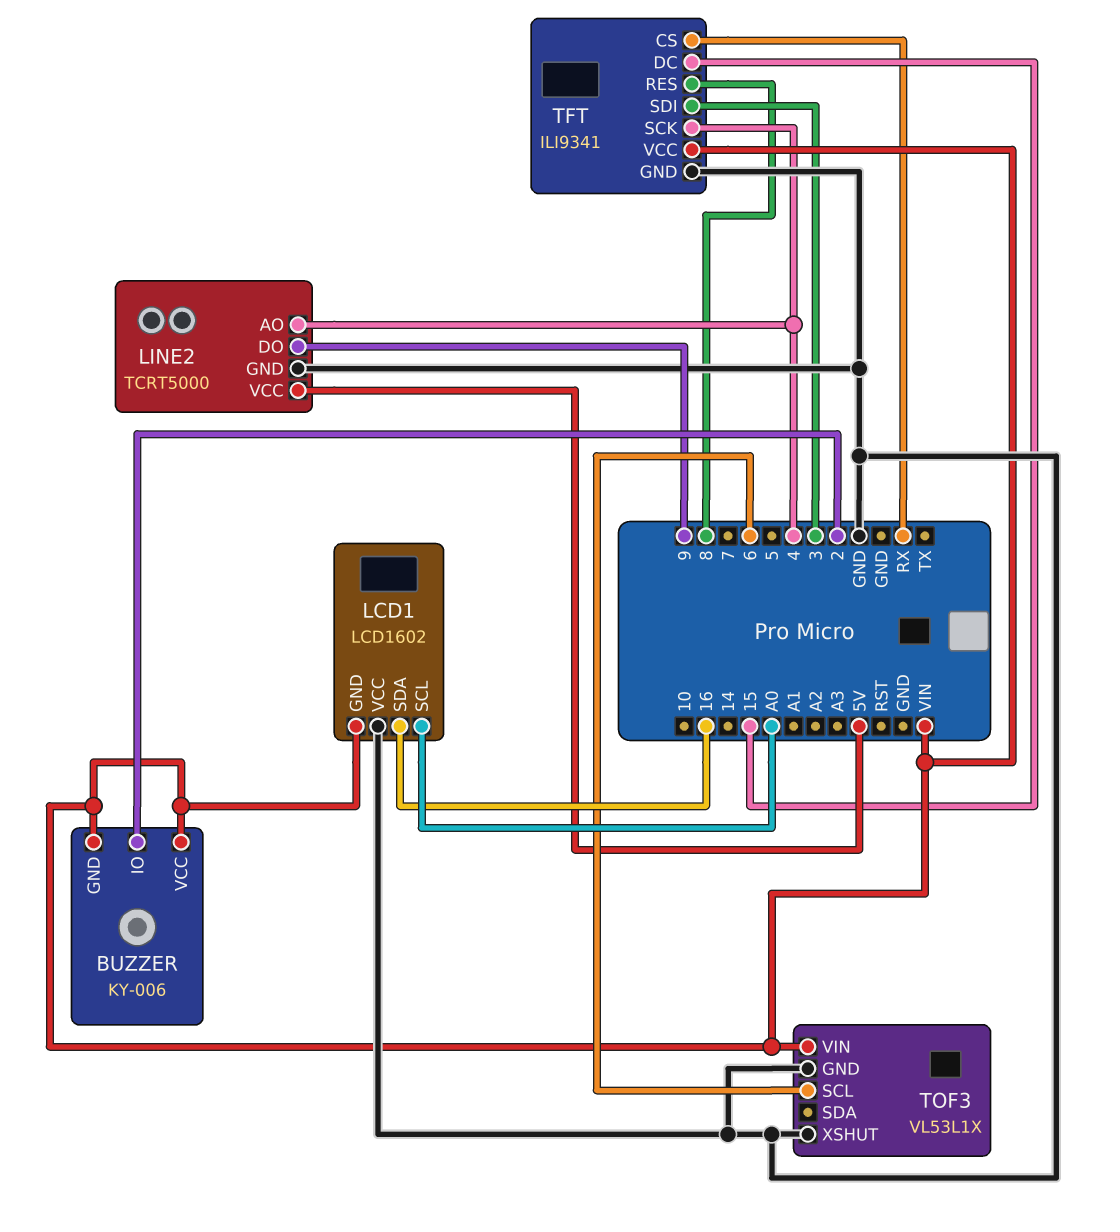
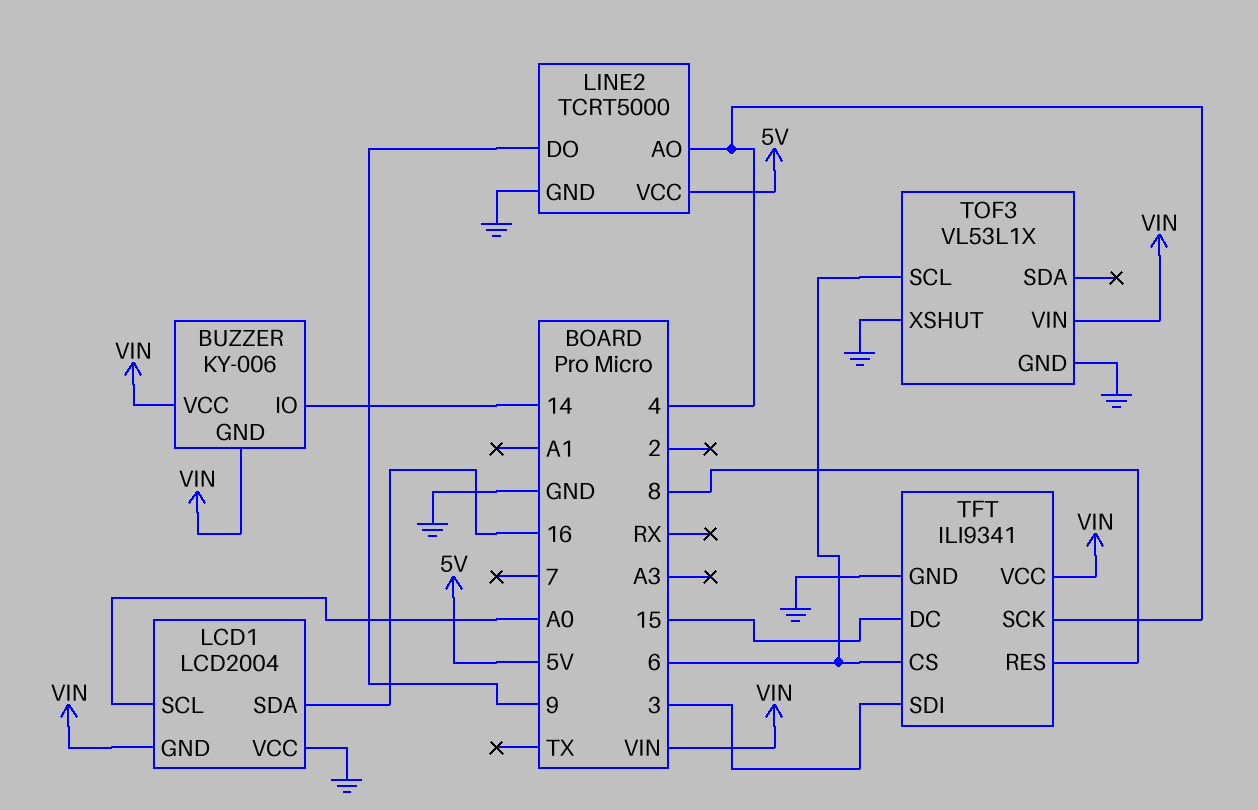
BUZZER pin IO: 2 -> 14
LCD1: LCD1602 -> LCD2004
TFT pin CS: RX -> 6

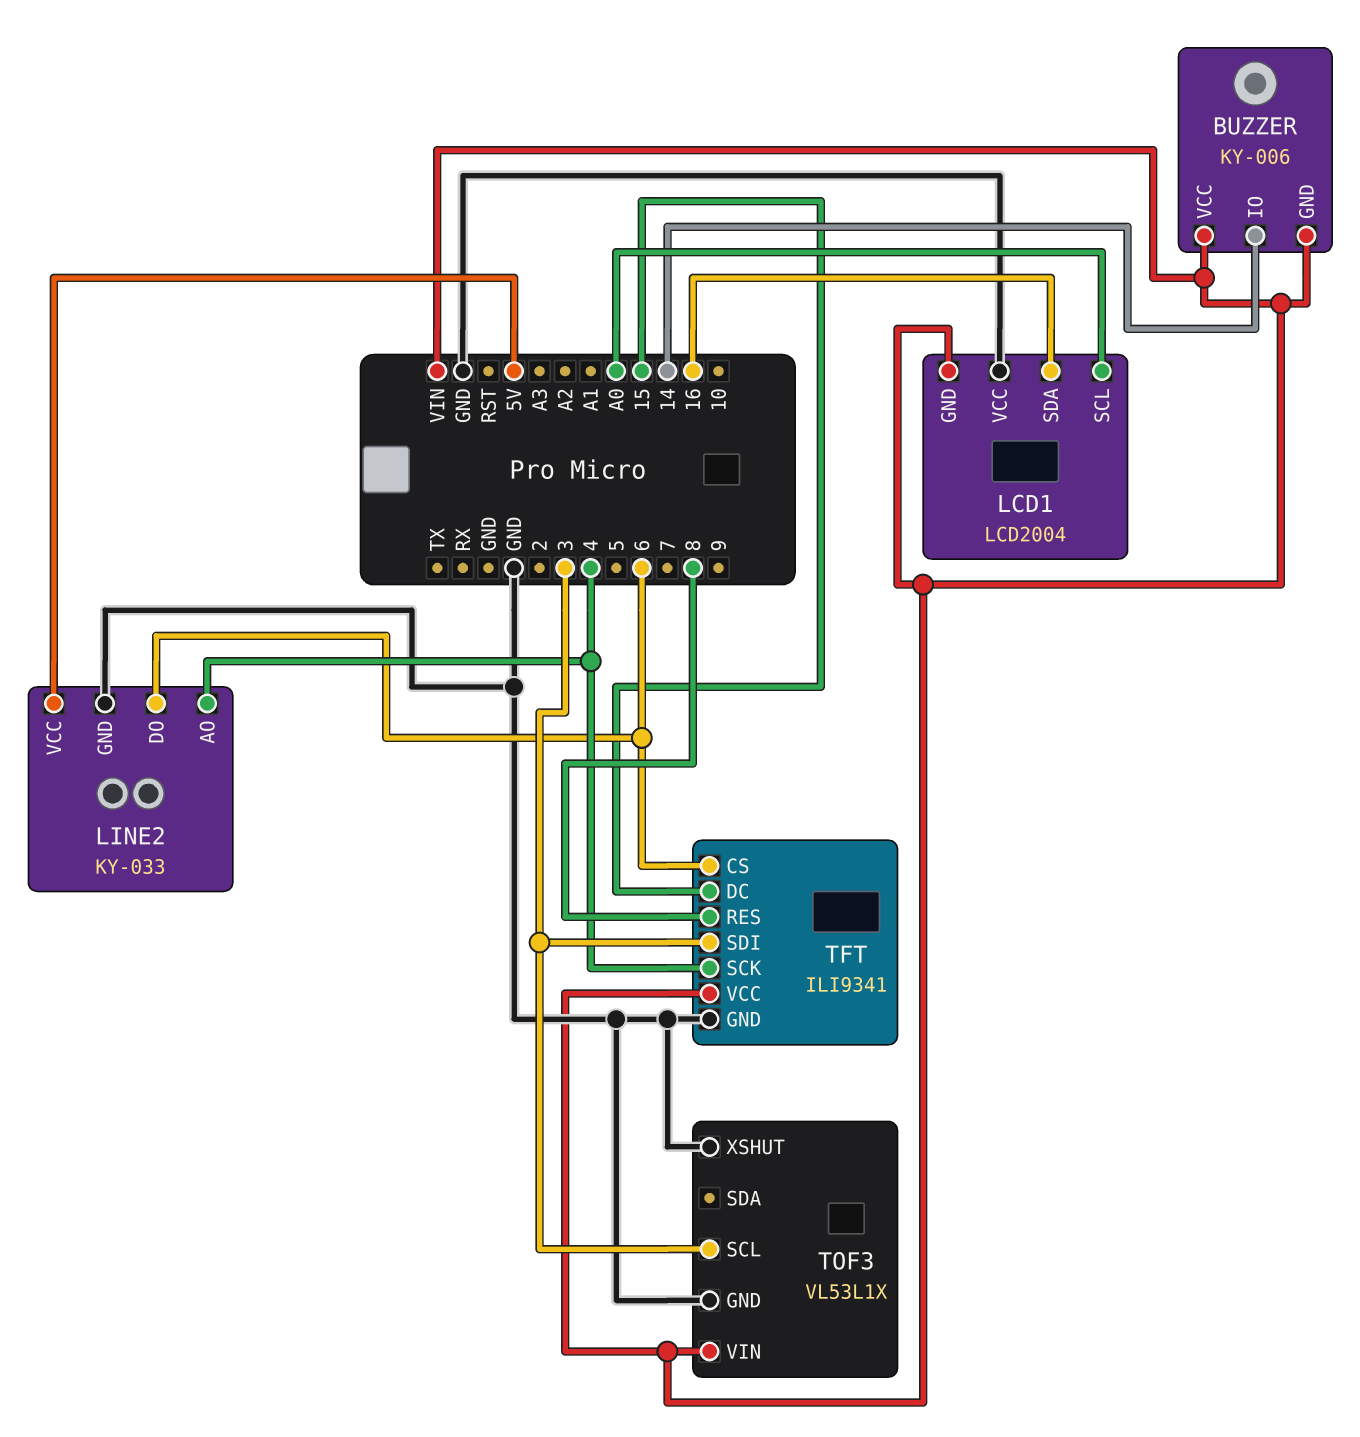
LINE2: TCRT5000 -> KY-033
LINE2 pin DO: 9 -> 6
TOF3 pin SCL: 6 -> 3

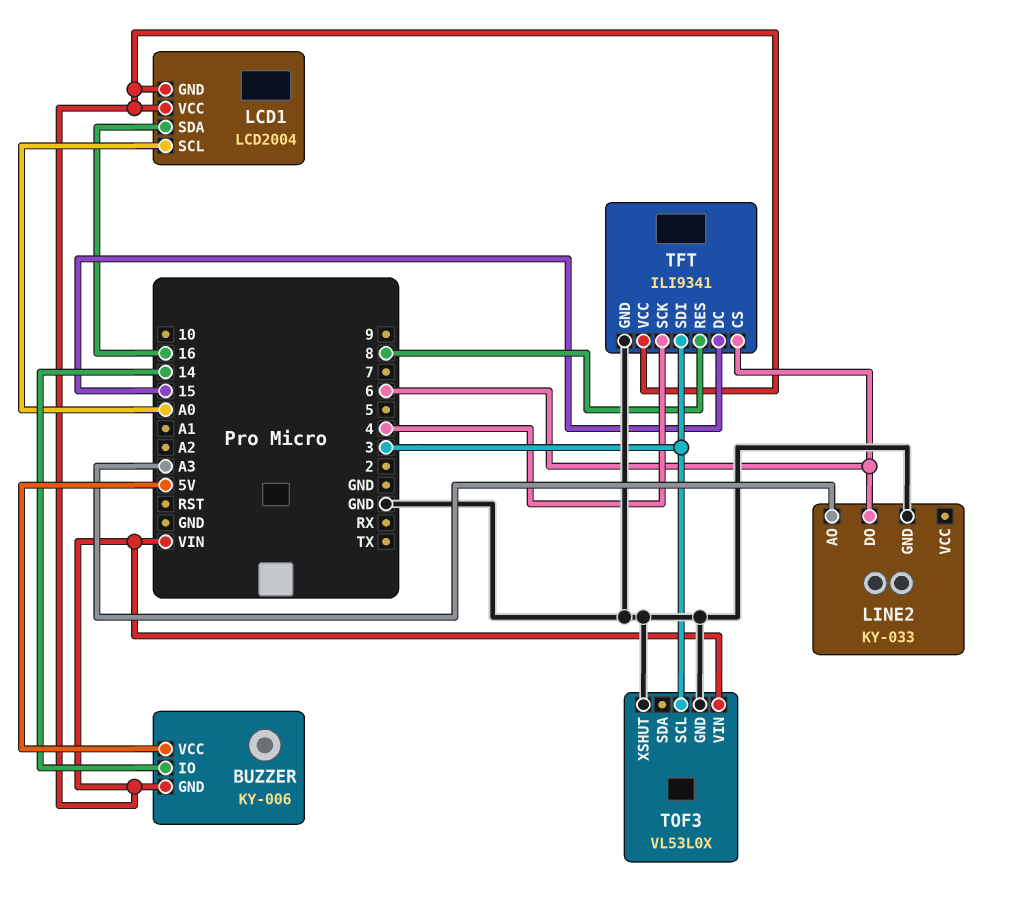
BUZZER pin VCC: VIN -> 5V
LCD1 pin VCC: GND -> VIN
LINE2 pin AO: 4 -> A3
LINE2 pin VCC: 5V -> none
TOF3: VL53L1X -> VL53L0X

